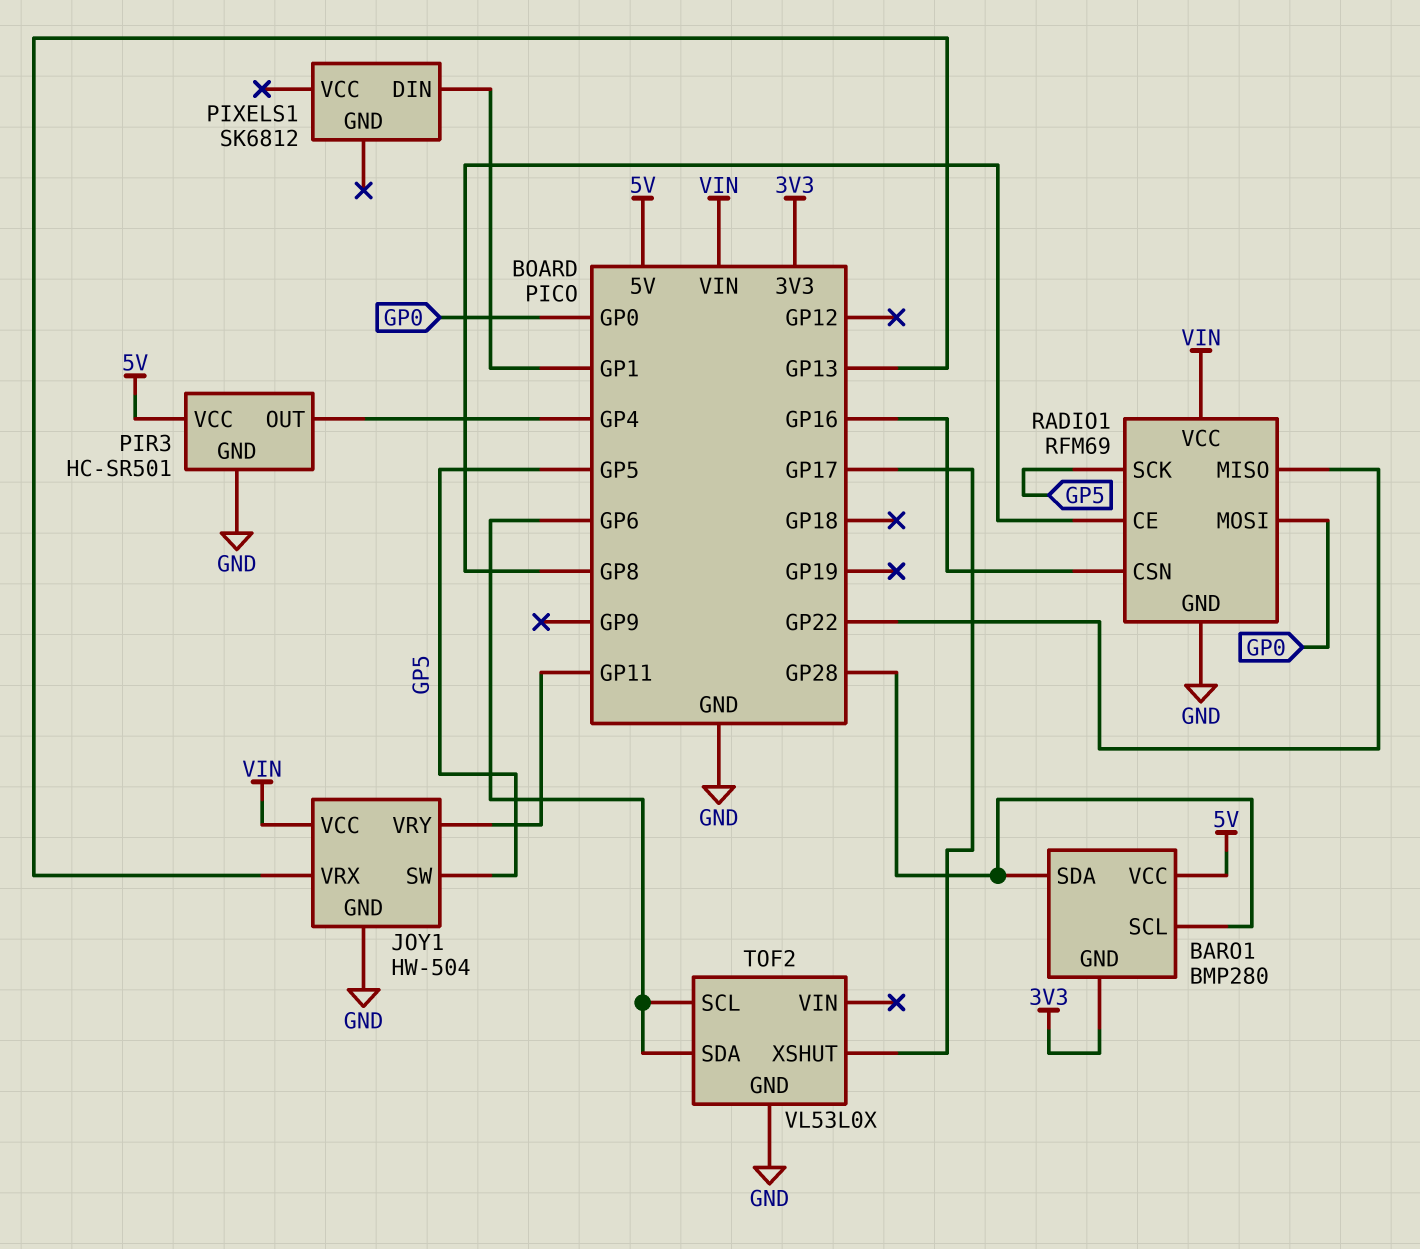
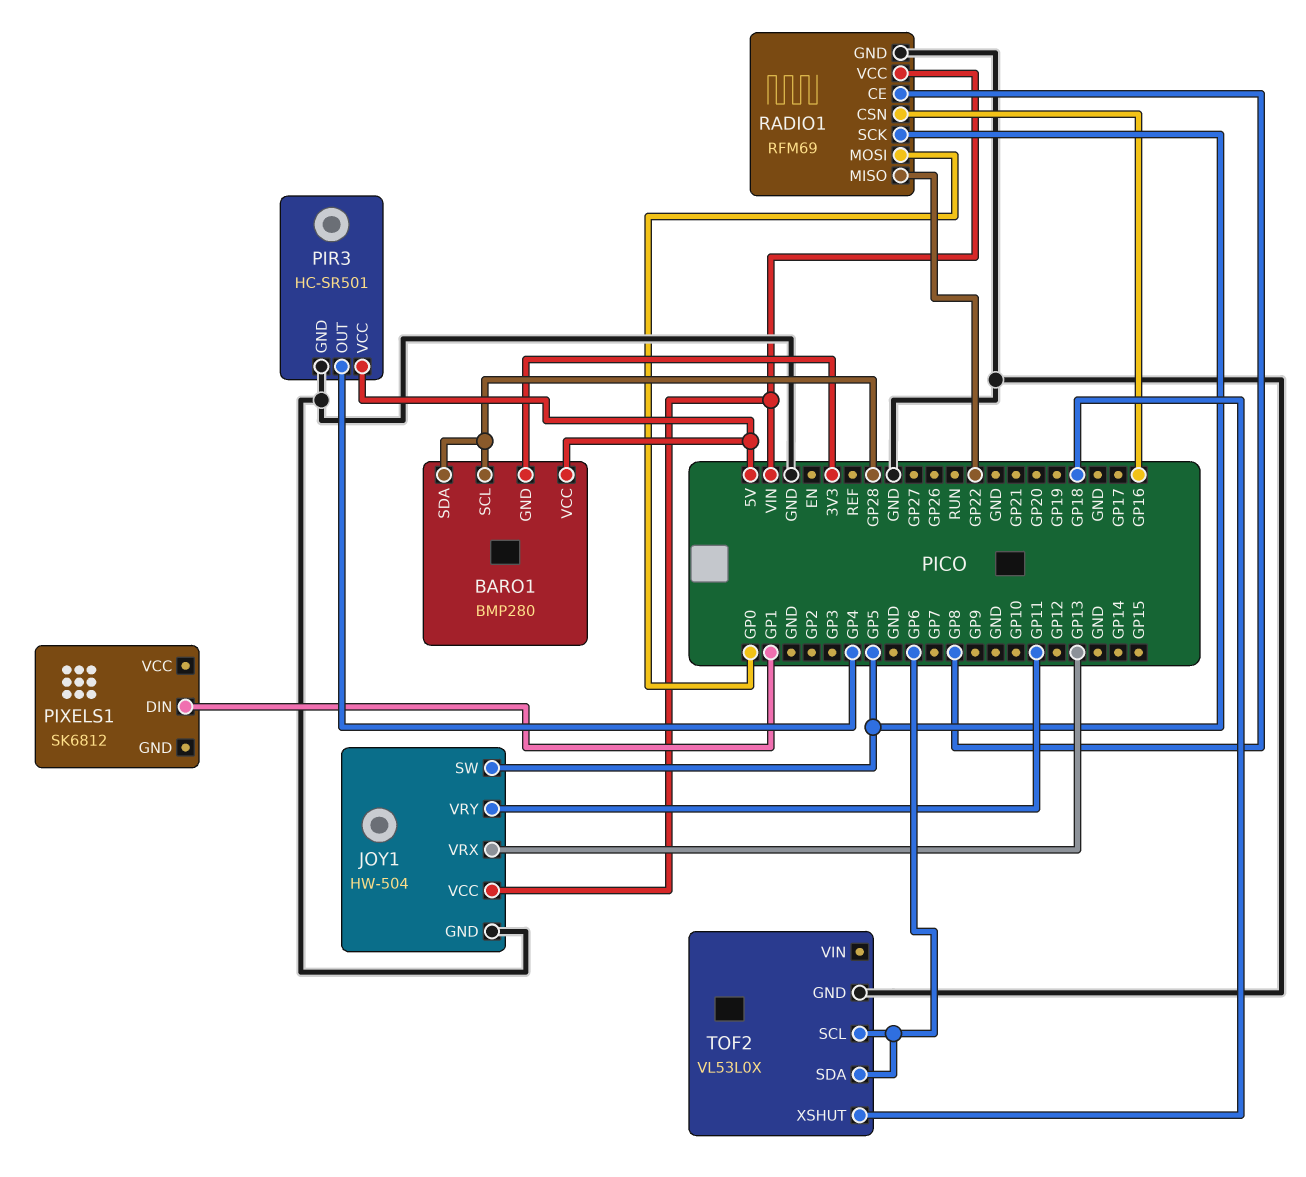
TOF2 pin XSHUT: GP17 -> GP18

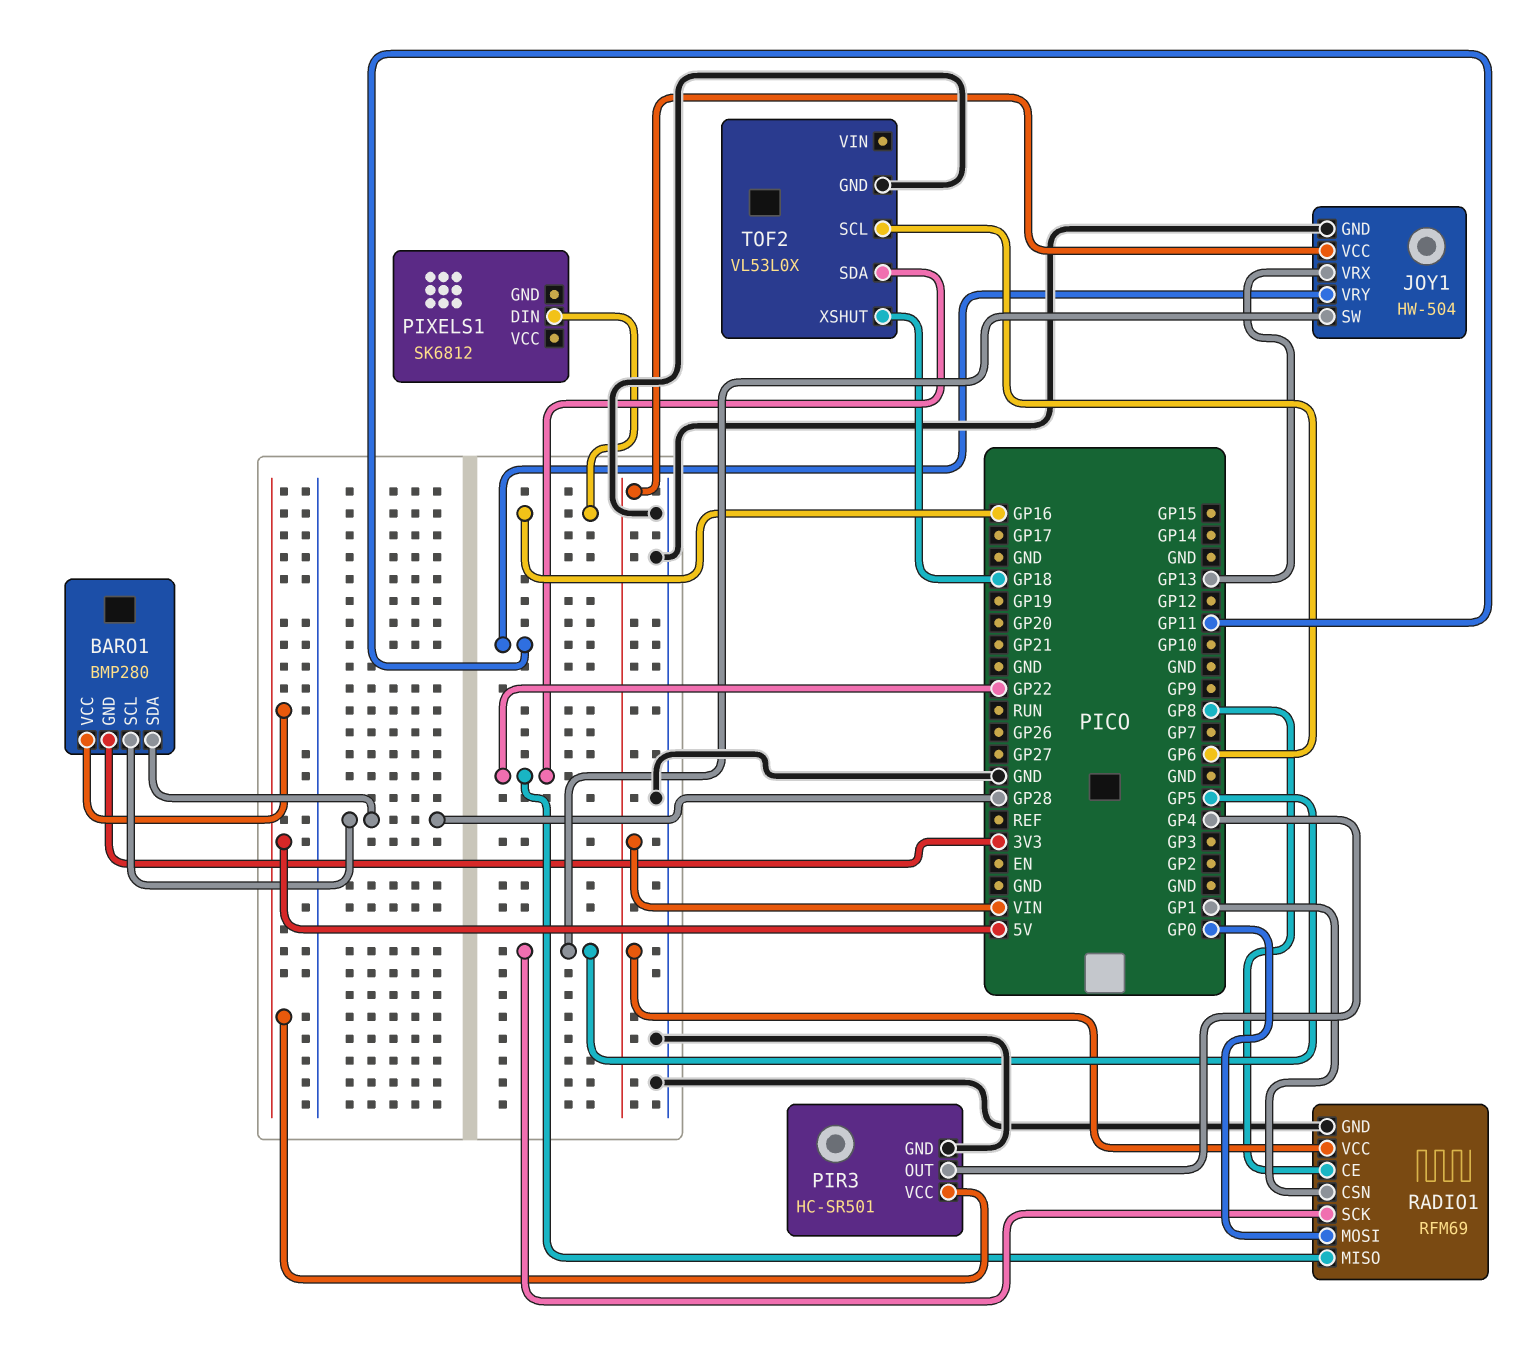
PIXELS1 pin DIN: GP1 -> GP16
RADIO1 pin CSN: GP16 -> GP1
TOF2 pin SDA: GP6 -> GP22

